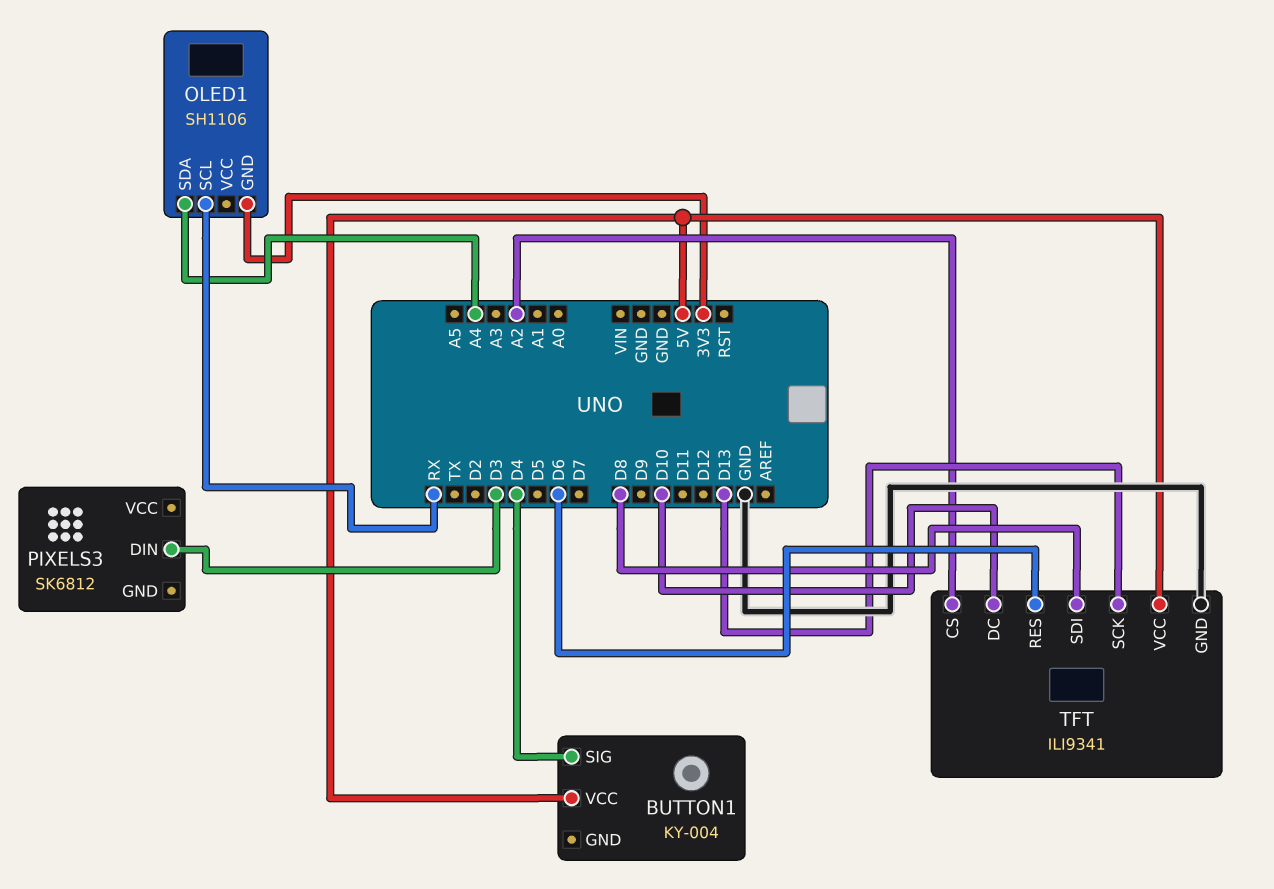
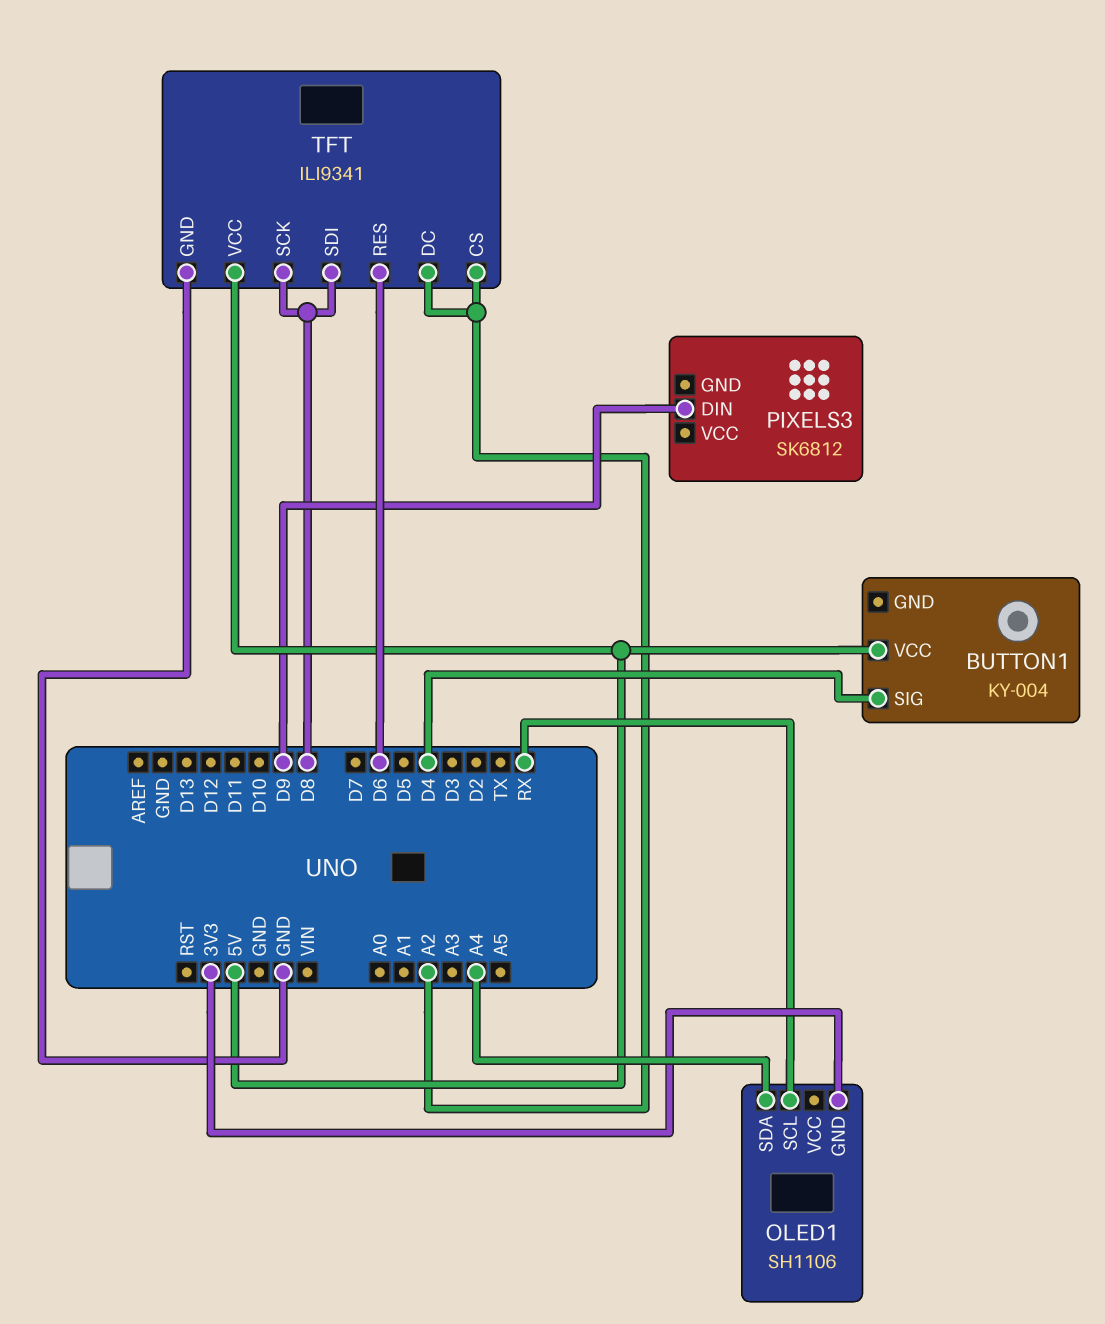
PIXELS3 pin DIN: D3 -> D9
TFT pin DC: D10 -> A2
TFT pin SCK: D13 -> D8

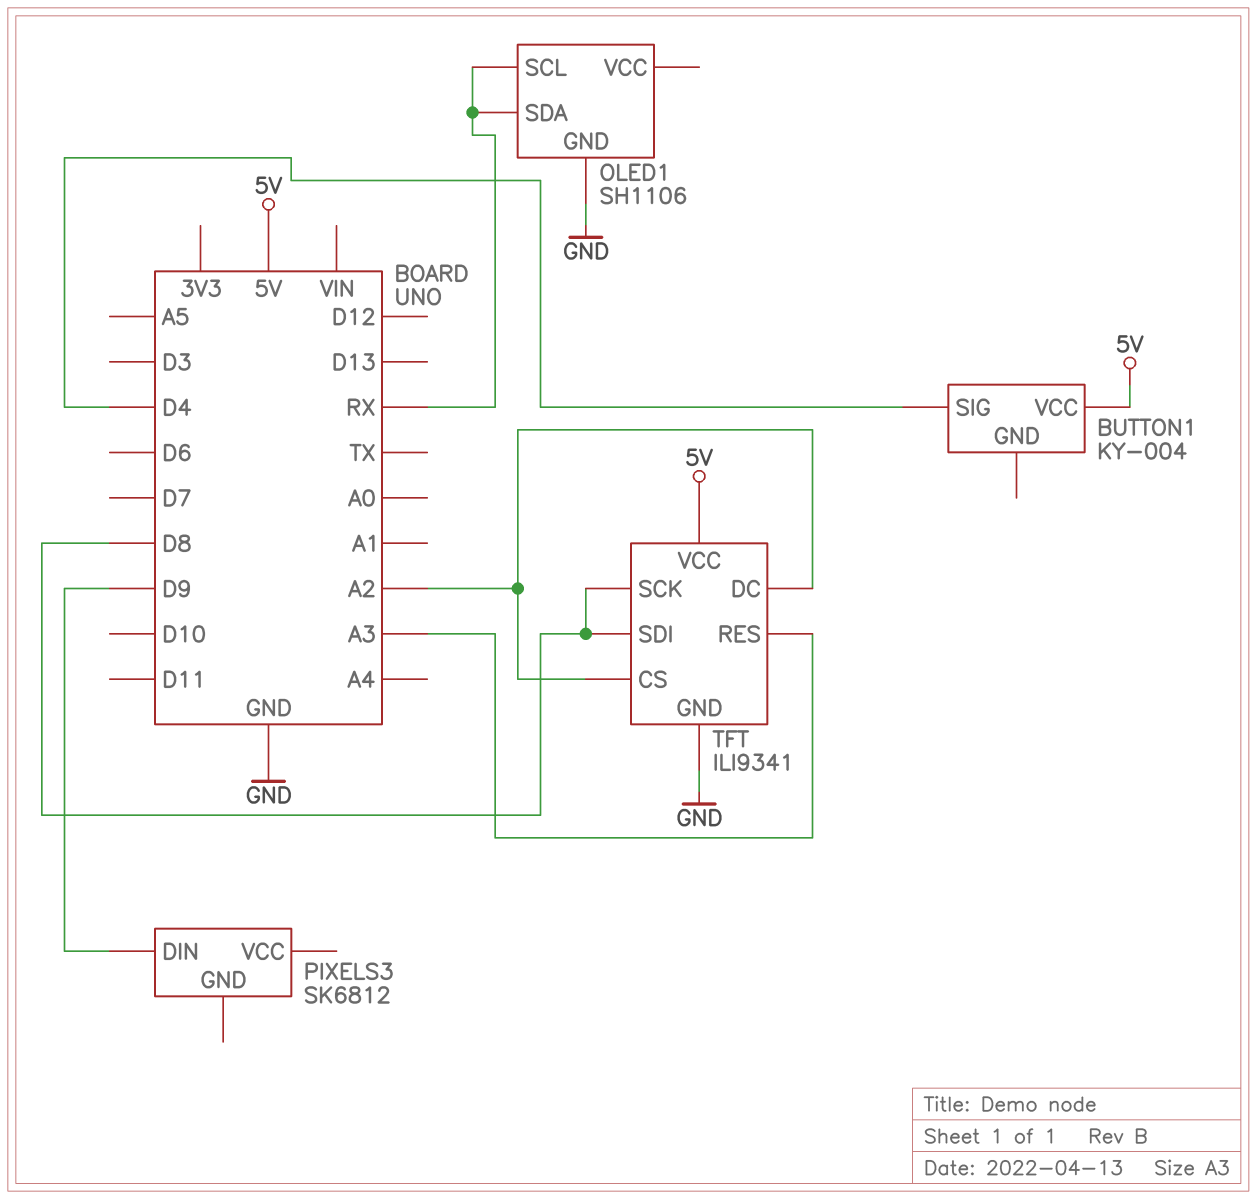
OLED1 pin GND: 3V3 -> GND
OLED1 pin SDA: A4 -> RX
TFT pin RES: D6 -> A3

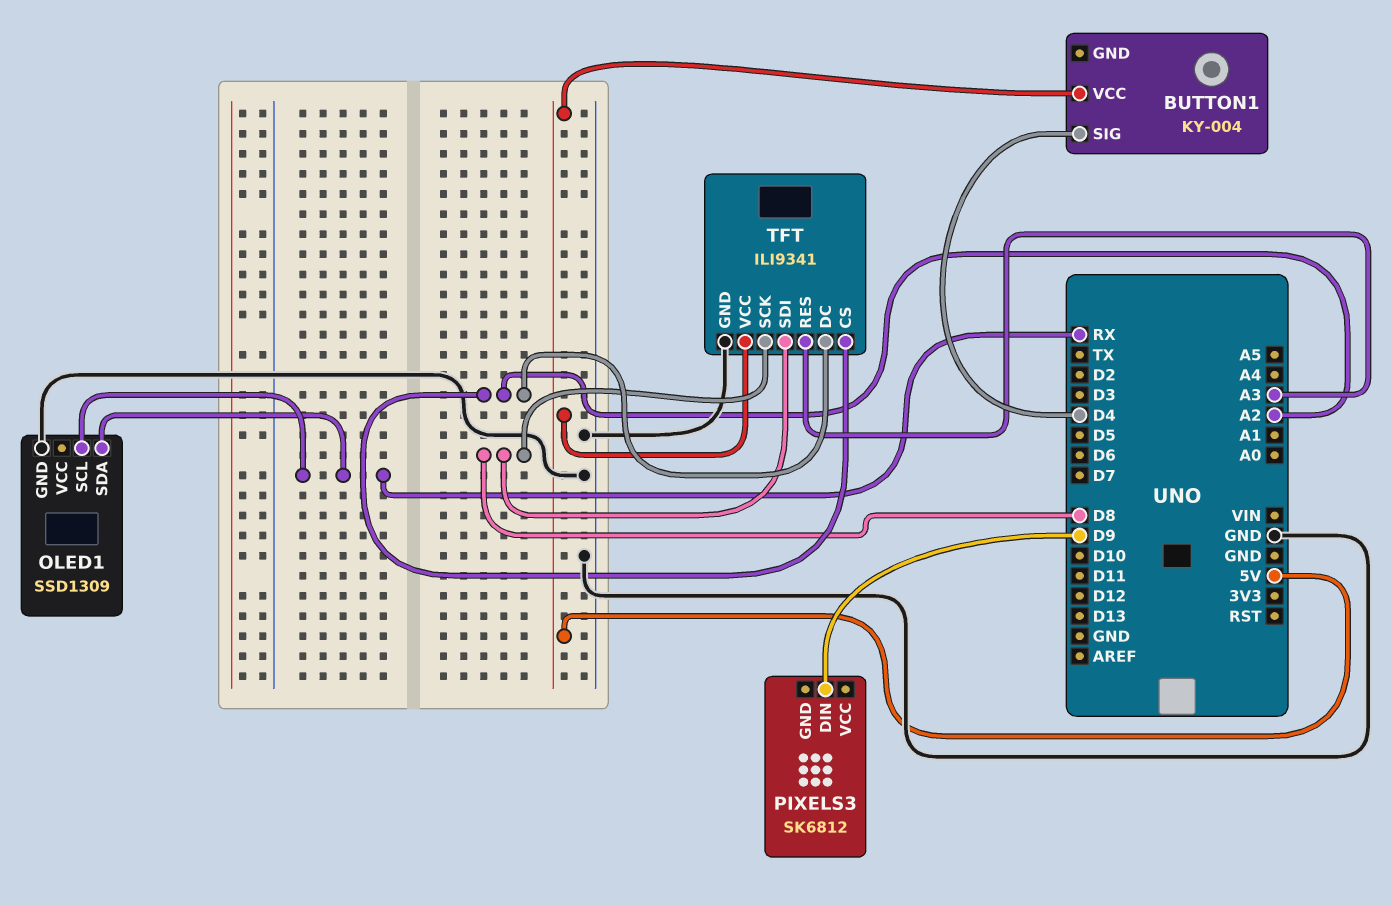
OLED1: SH1106 -> SSD1309

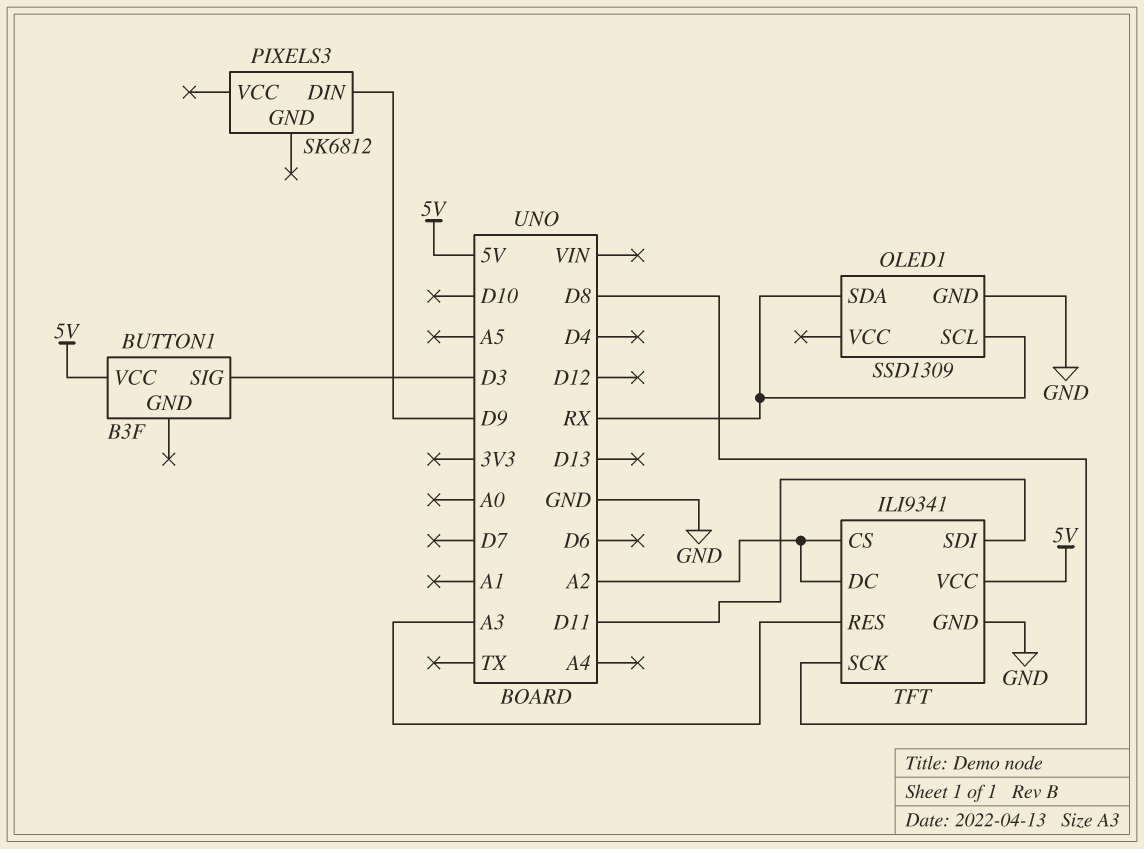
BUTTON1: KY-004 -> B3F
BUTTON1 pin SIG: D4 -> D3
TFT pin SDI: D8 -> D11

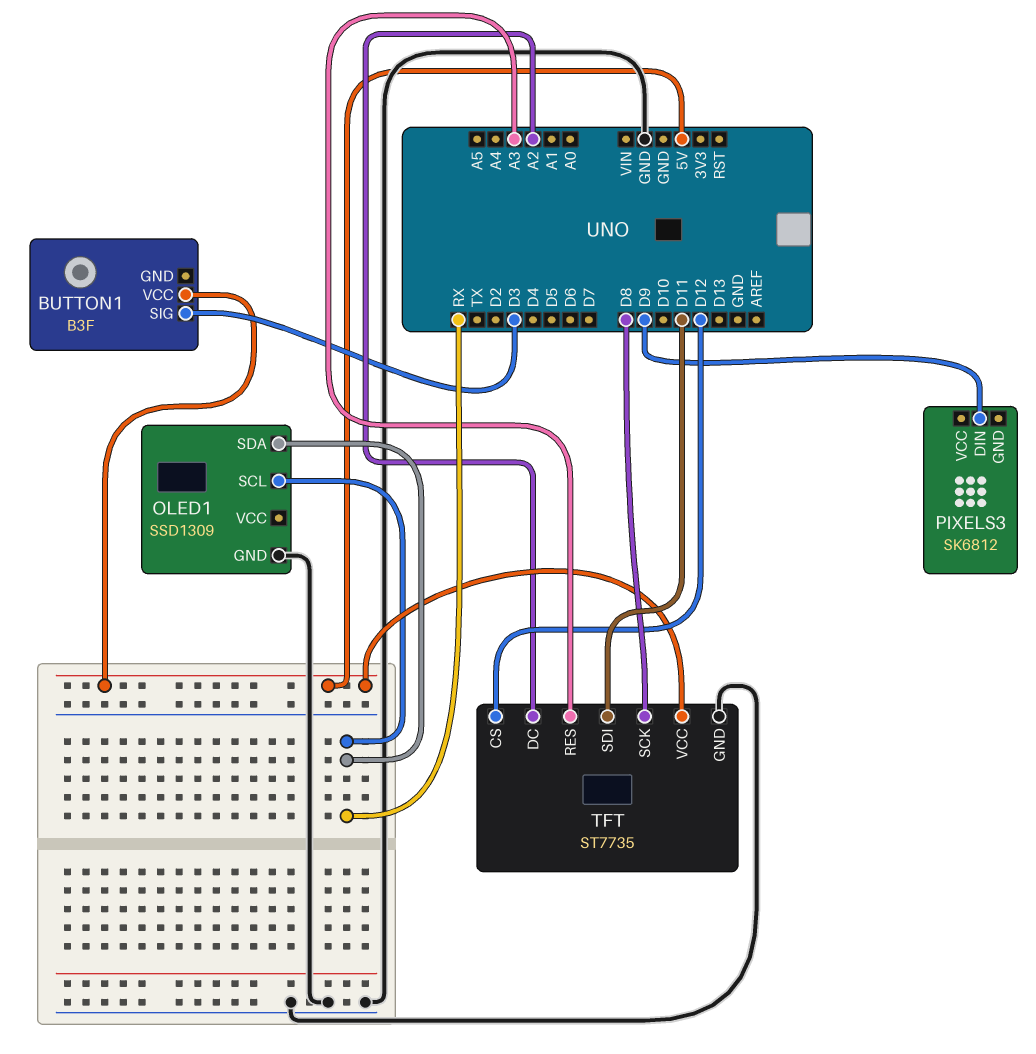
TFT: ILI9341 -> ST7735
TFT pin CS: A2 -> D12

